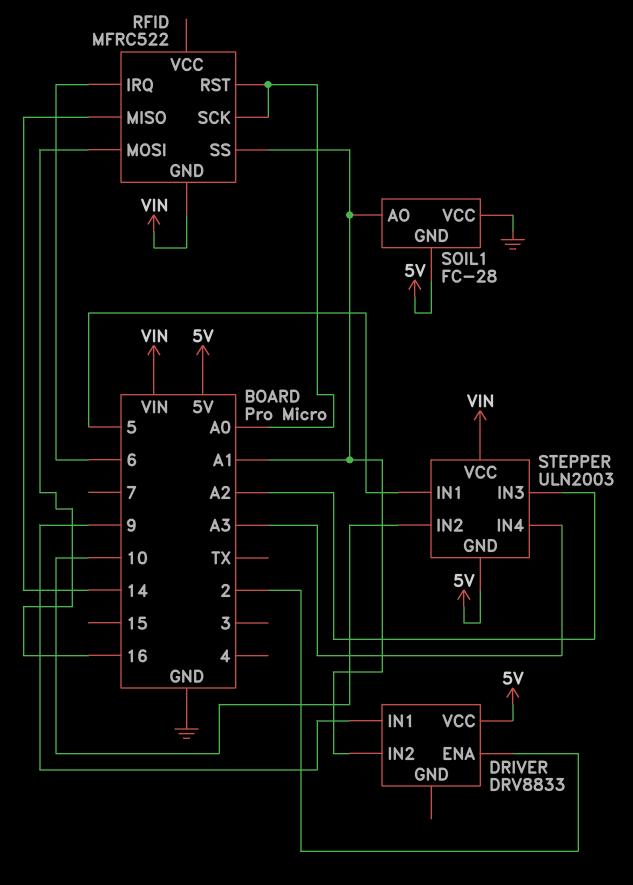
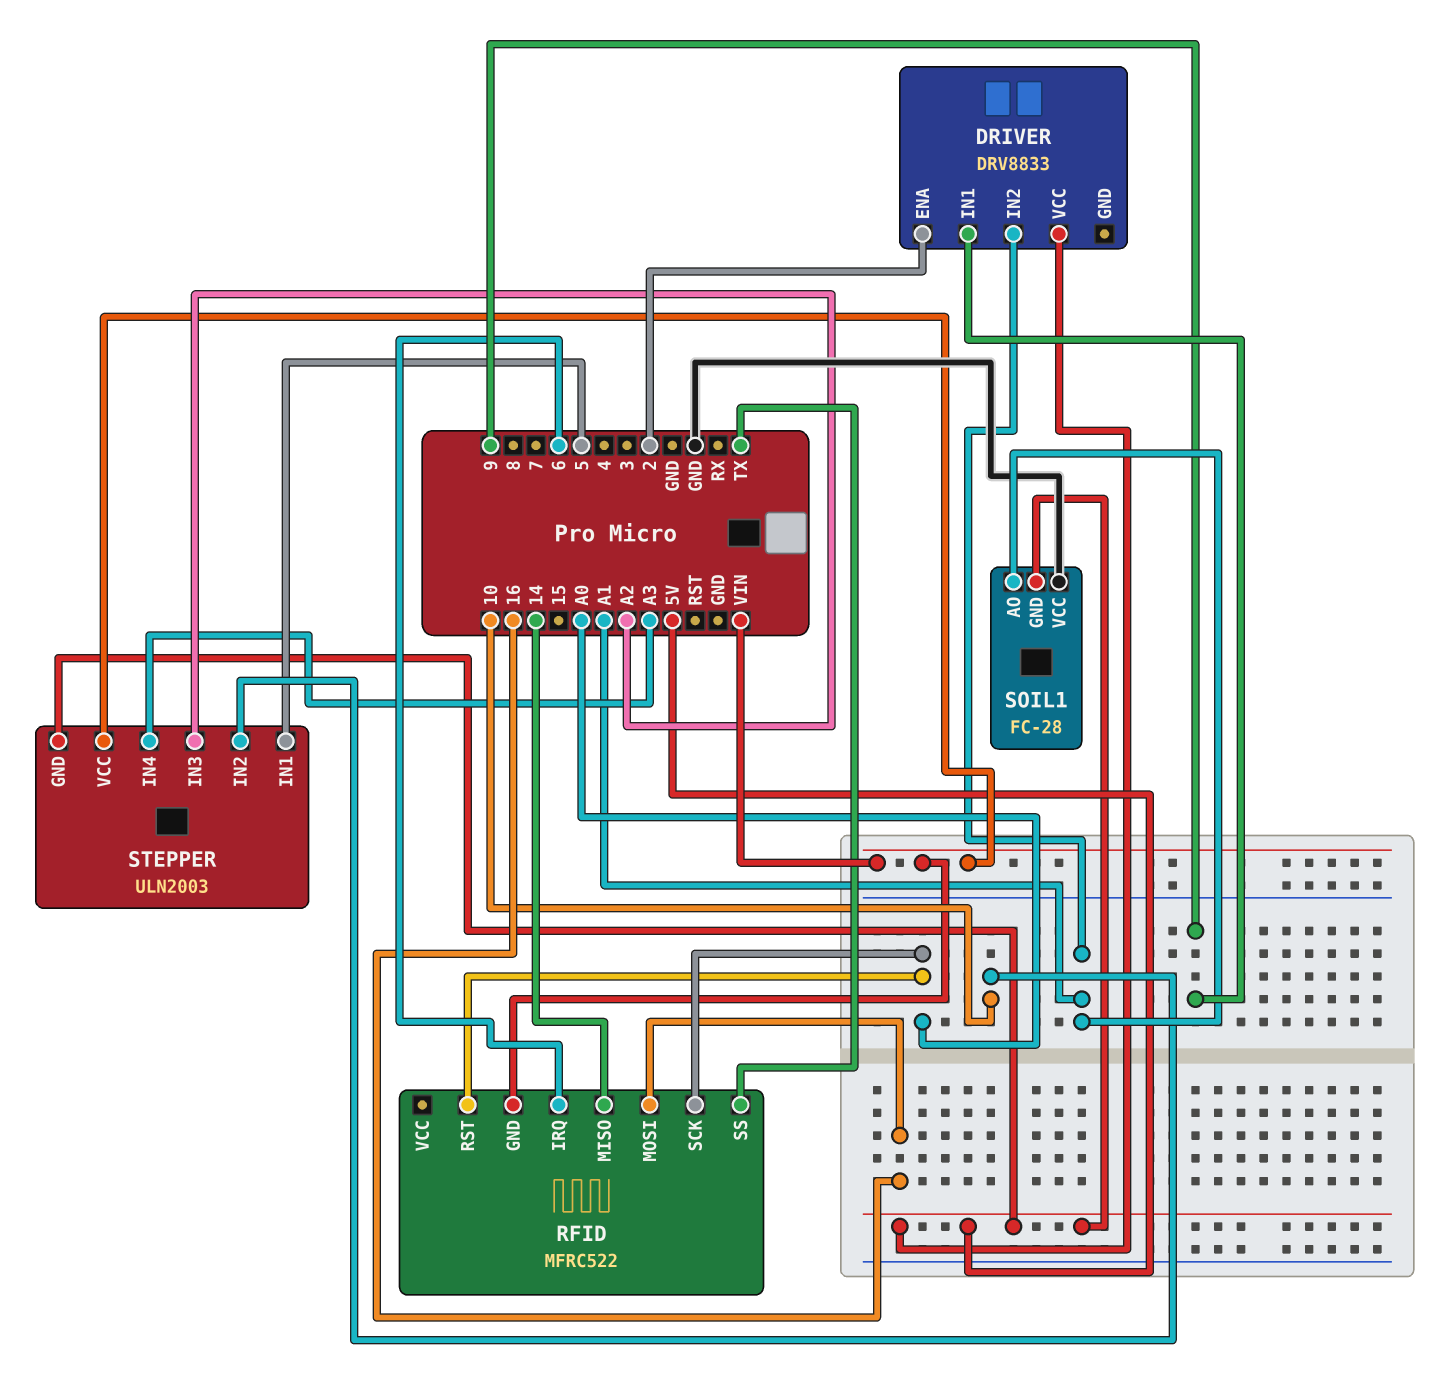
RFID pin SS: A1 -> TX

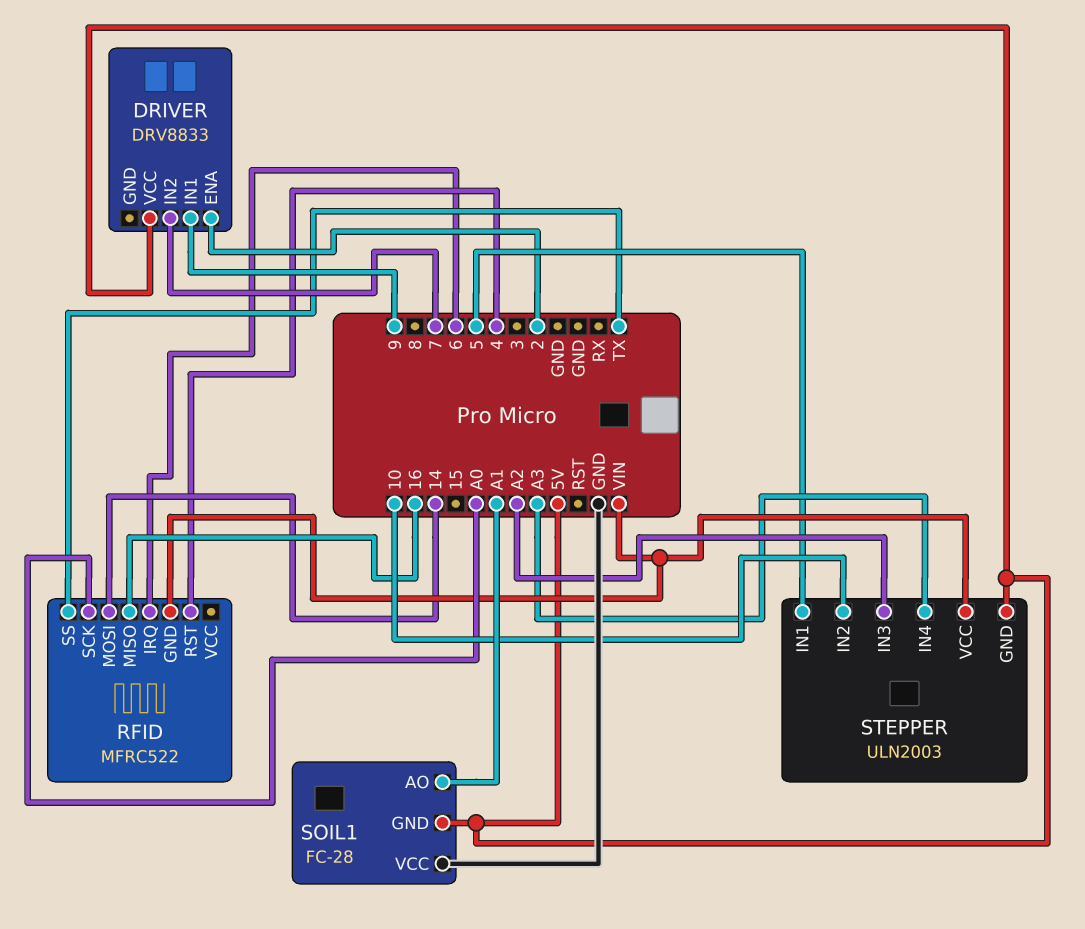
DRIVER pin IN2: A1 -> 7
RFID pin MISO: 14 -> 16
RFID pin MOSI: 16 -> 14
RFID pin RST: A0 -> 4

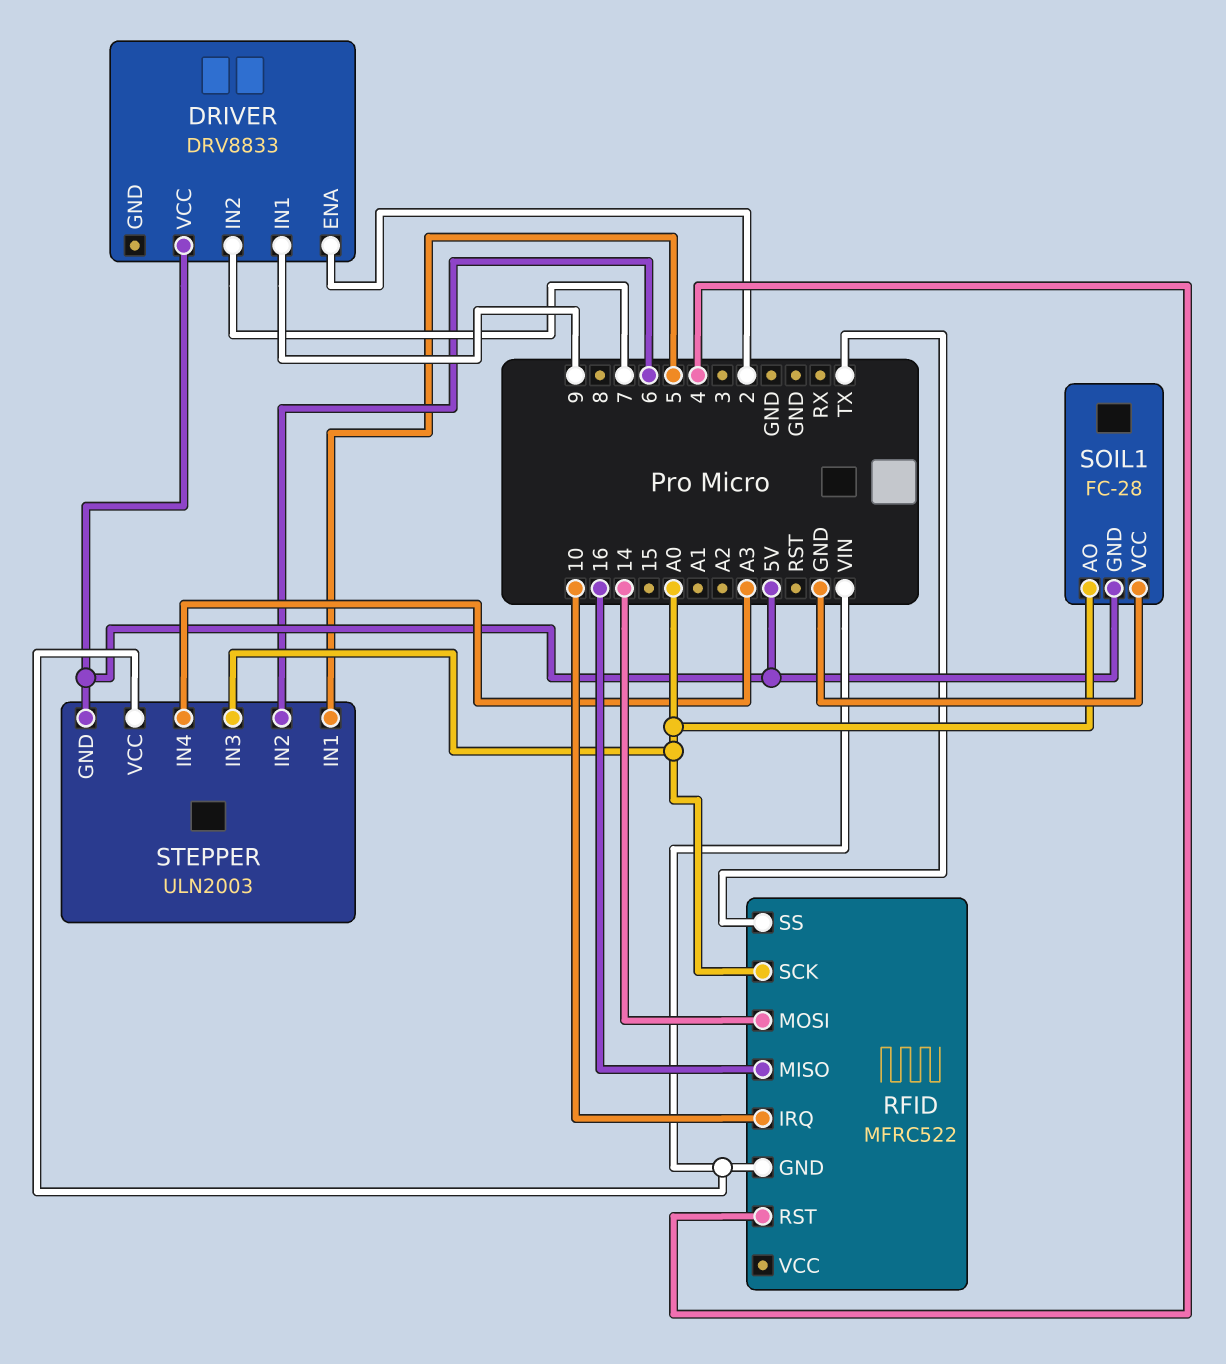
RFID pin IRQ: 6 -> 10
SOIL1 pin AO: A1 -> A0
STEPPER pin IN2: 10 -> 6
STEPPER pin IN3: A2 -> A0

